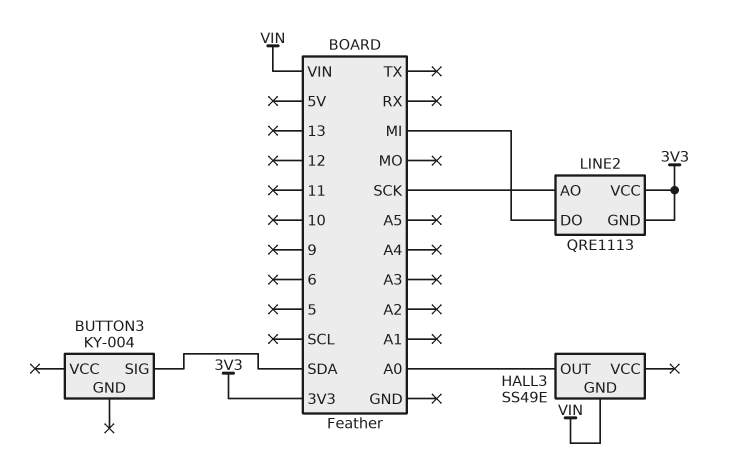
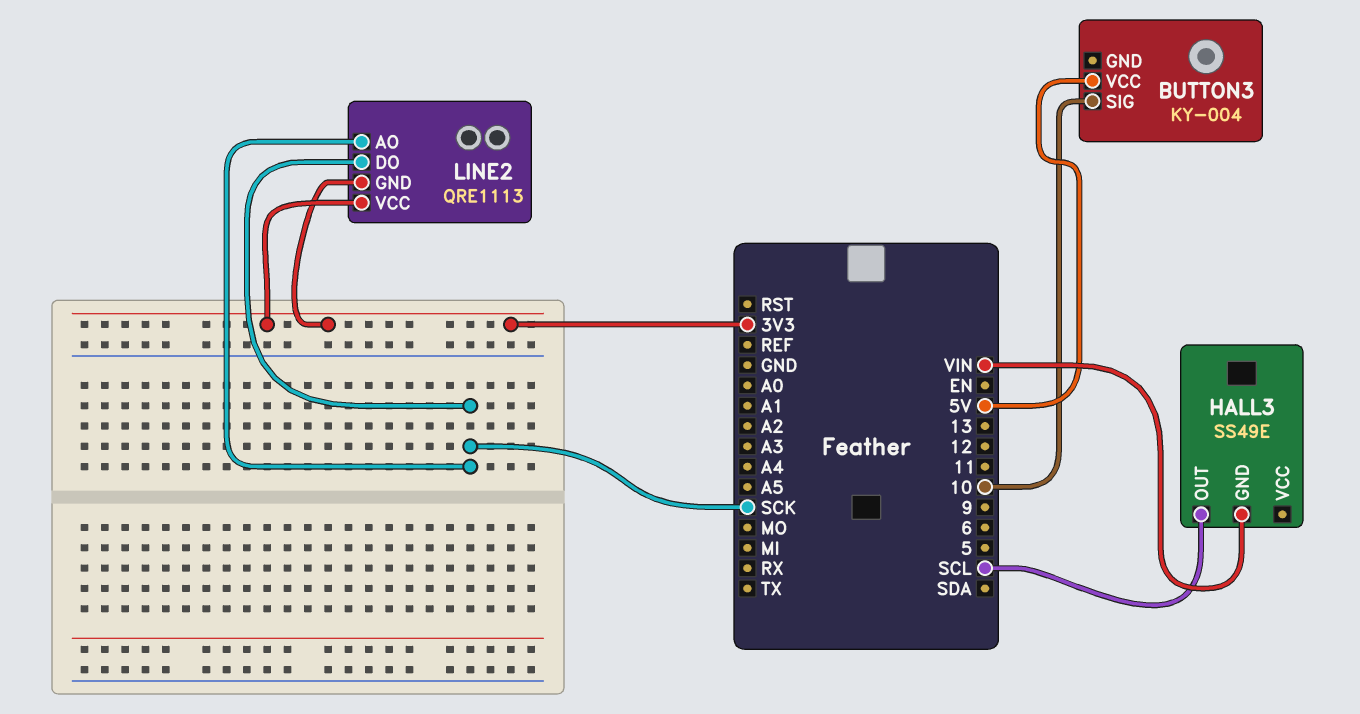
BUTTON3 pin SIG: SDA -> 10
BUTTON3 pin VCC: none -> 5V
HALL3 pin OUT: A0 -> SCL
LINE2 pin DO: MI -> SCK

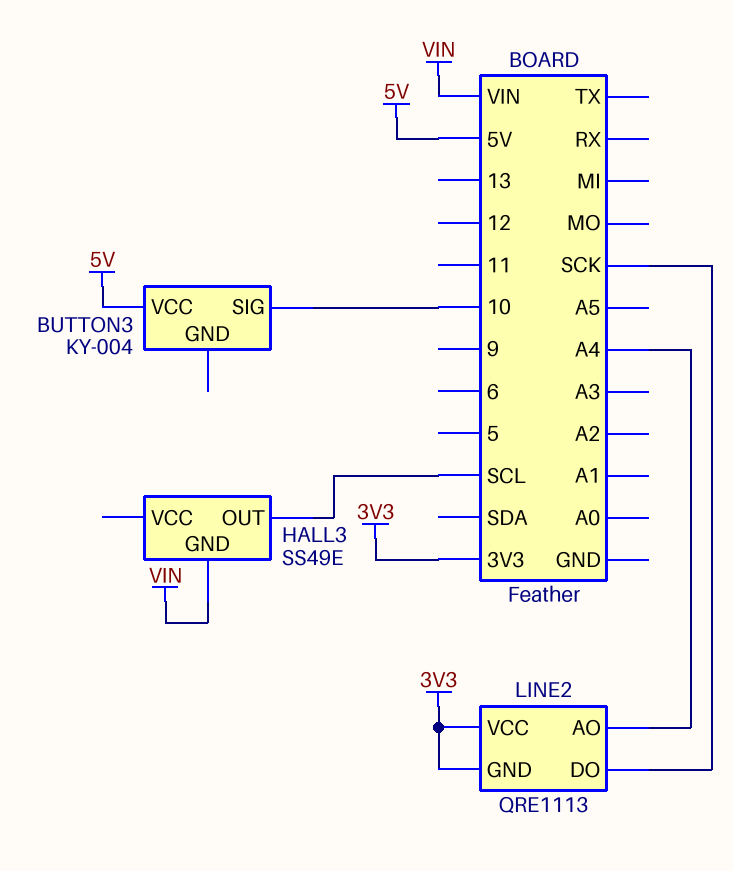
LINE2 pin AO: SCK -> A4

